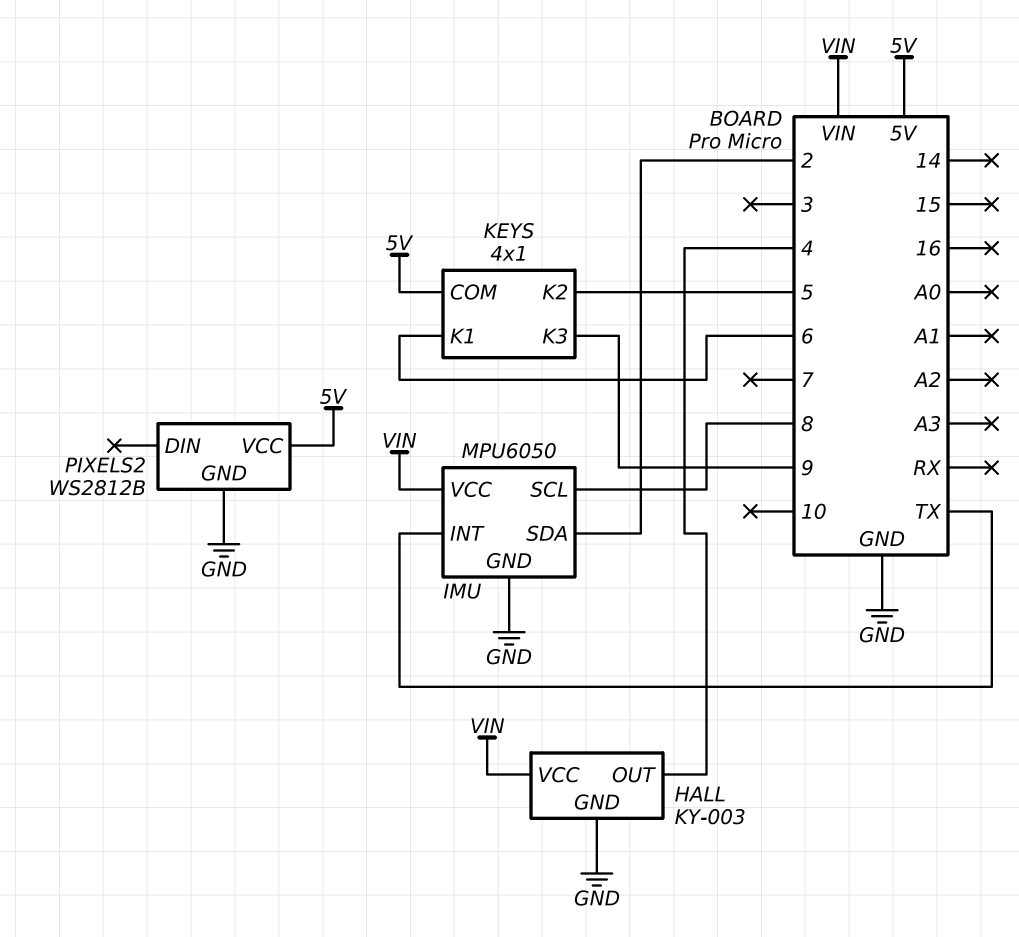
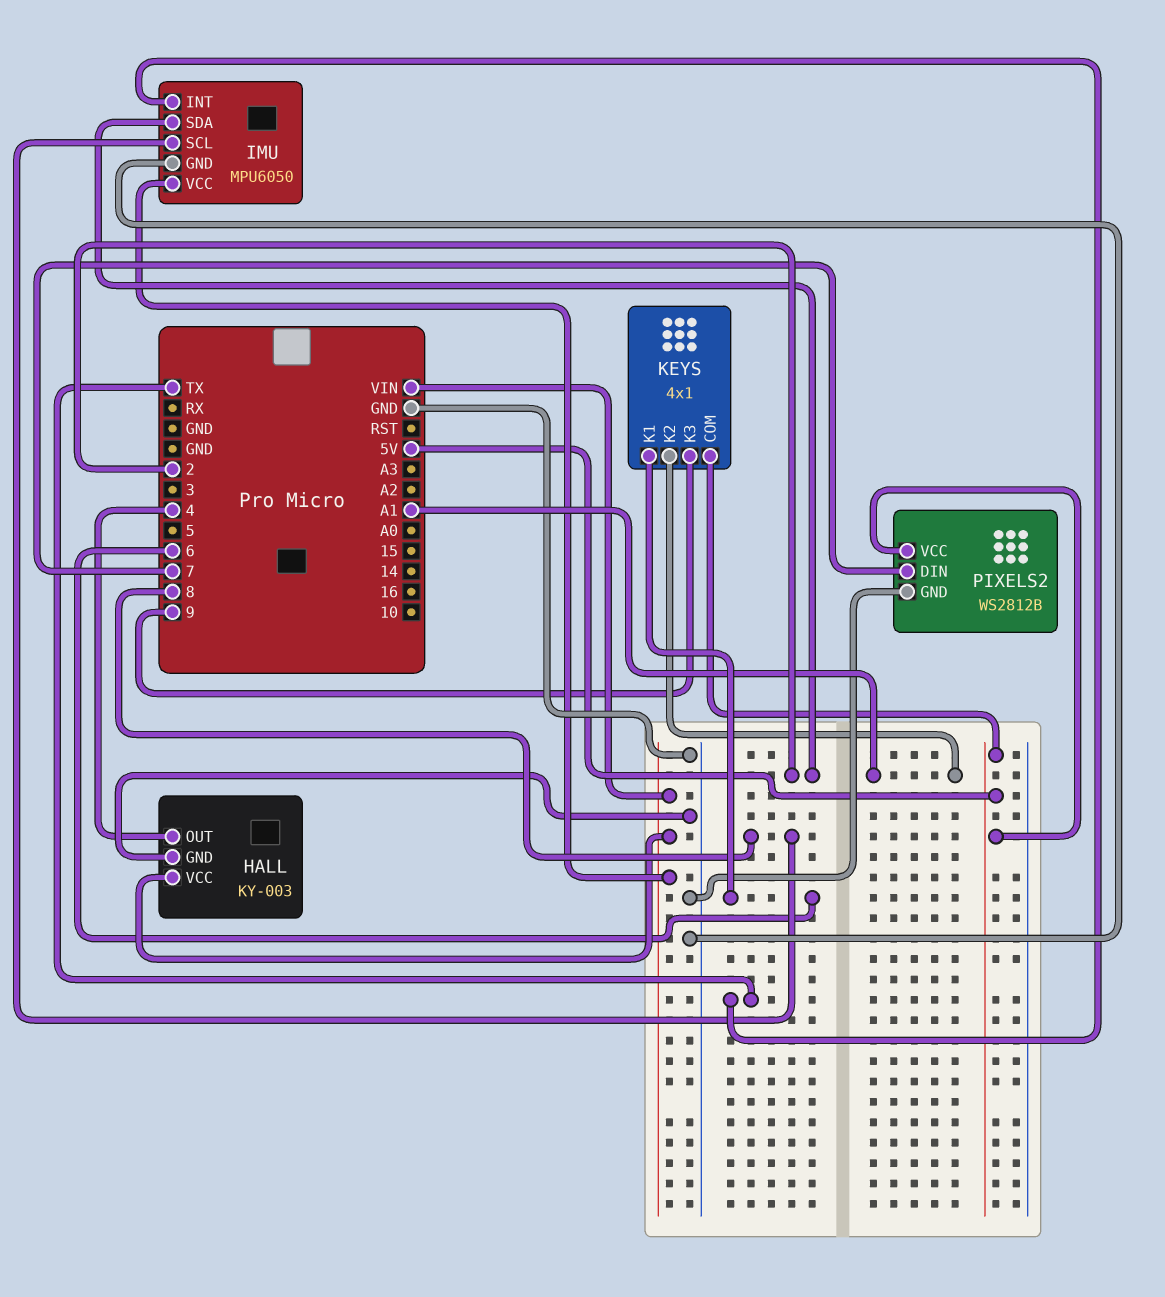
KEYS pin K2: 5 -> A1
PIXELS2 pin DIN: none -> 7

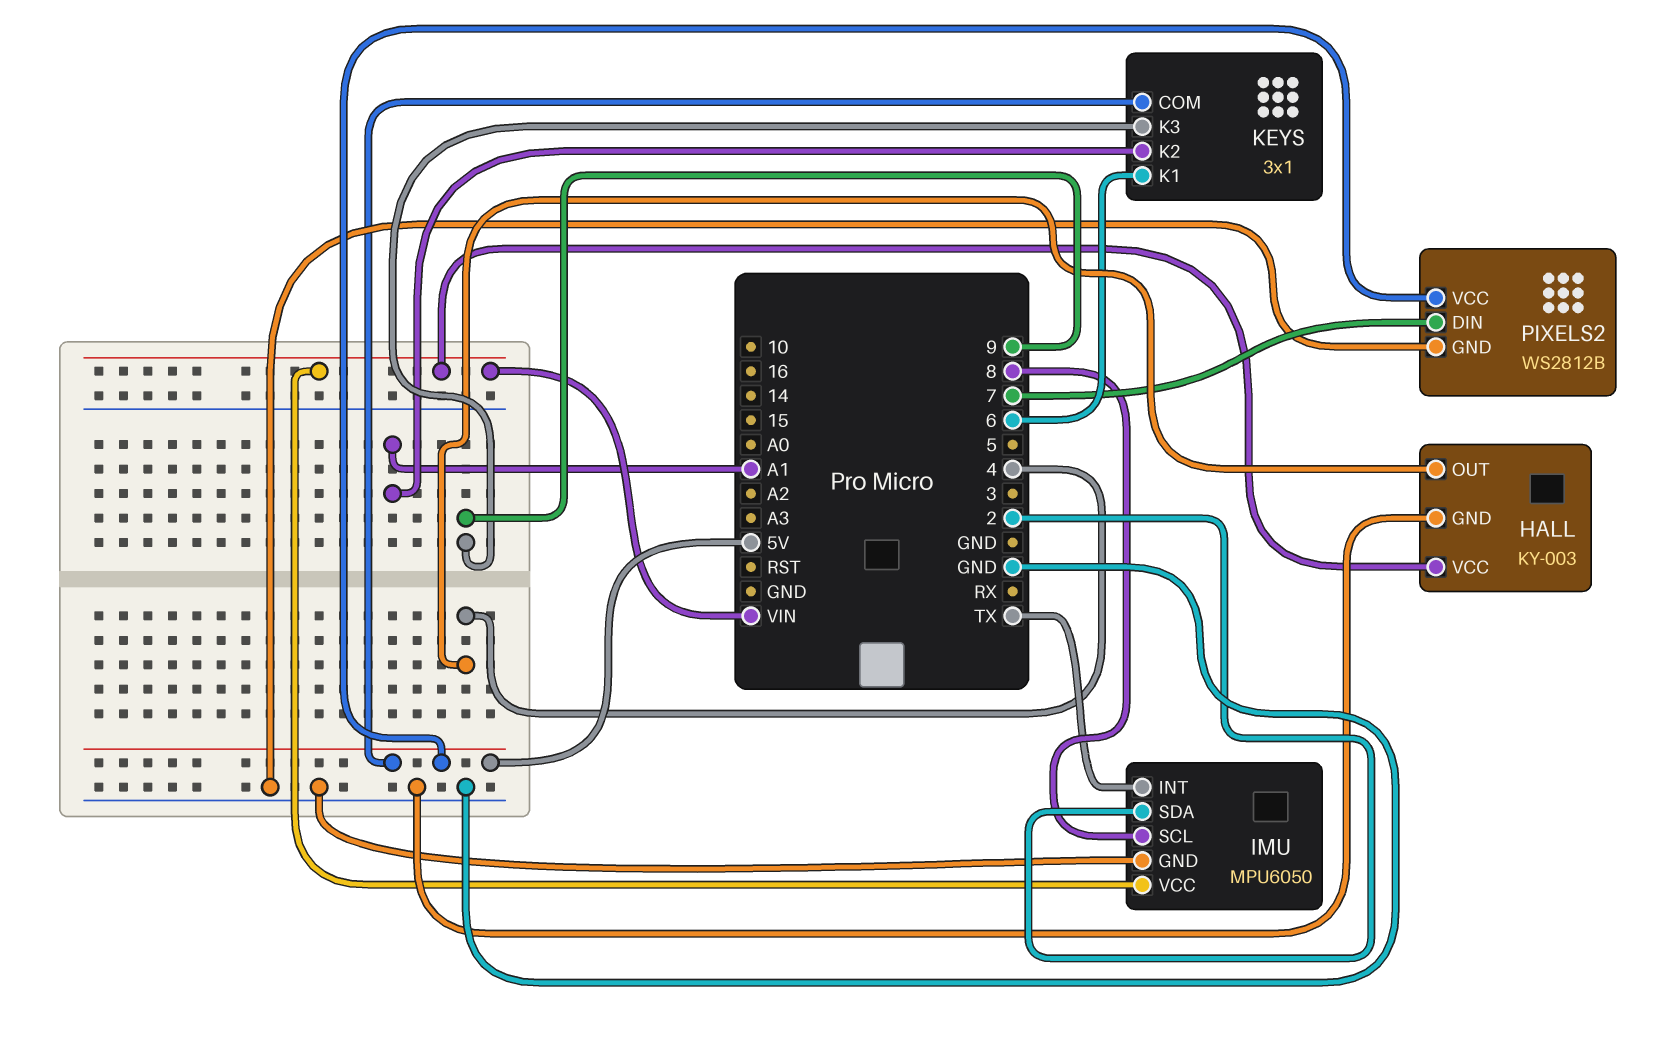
KEYS: 4x1 -> 3x1

